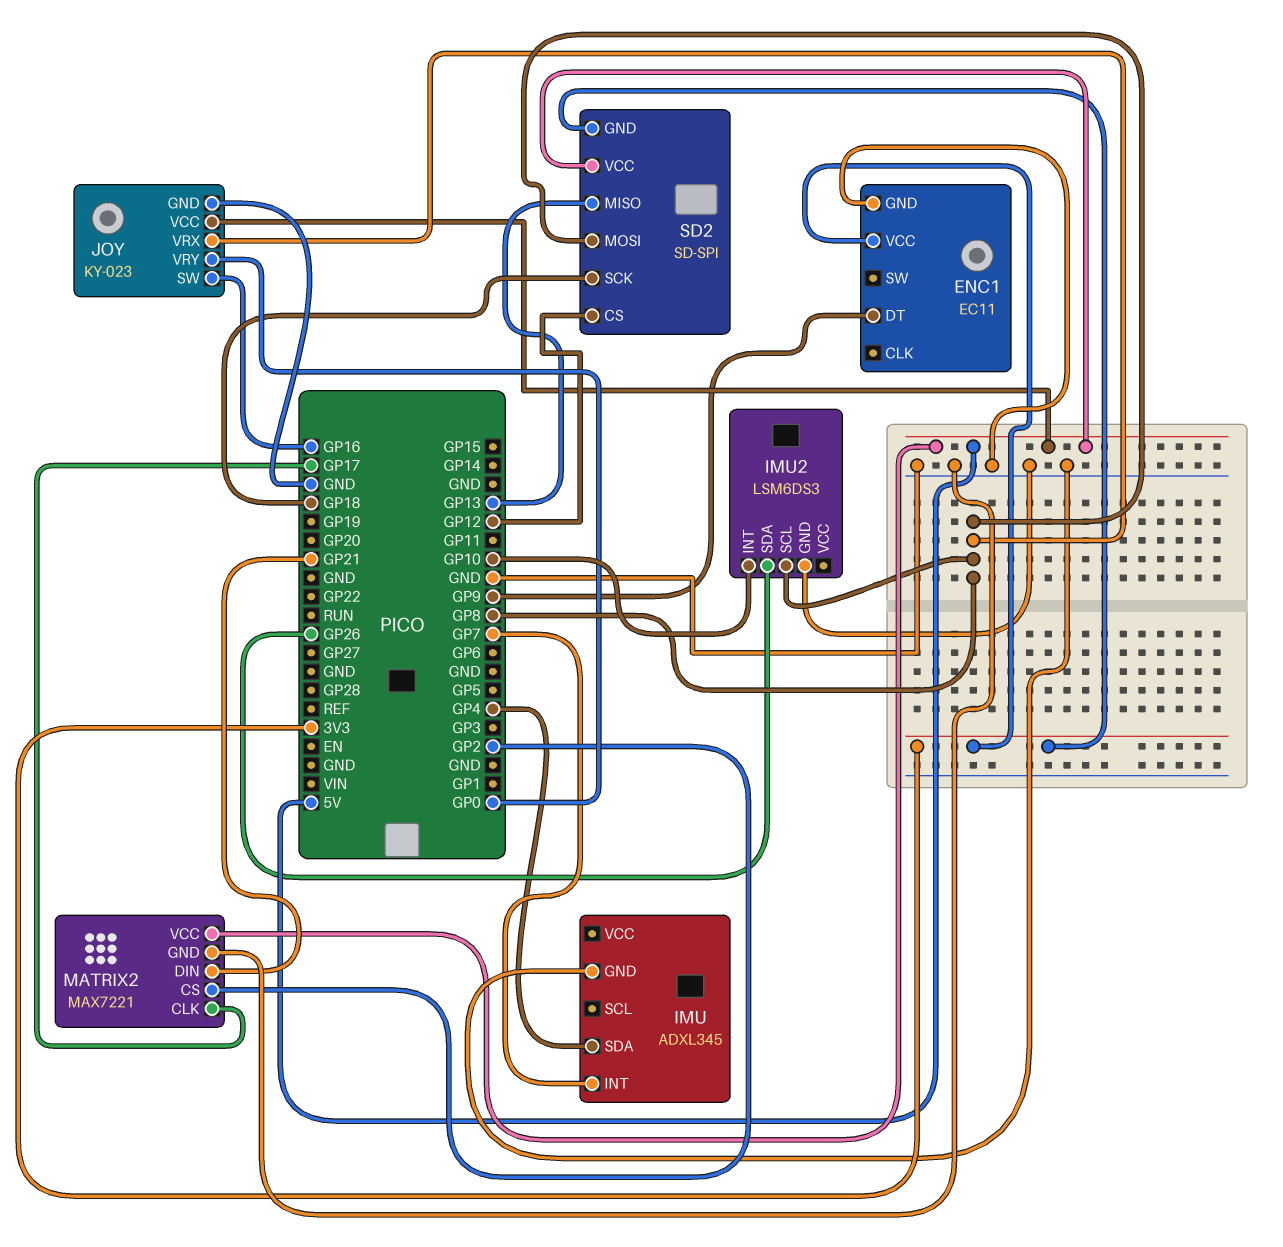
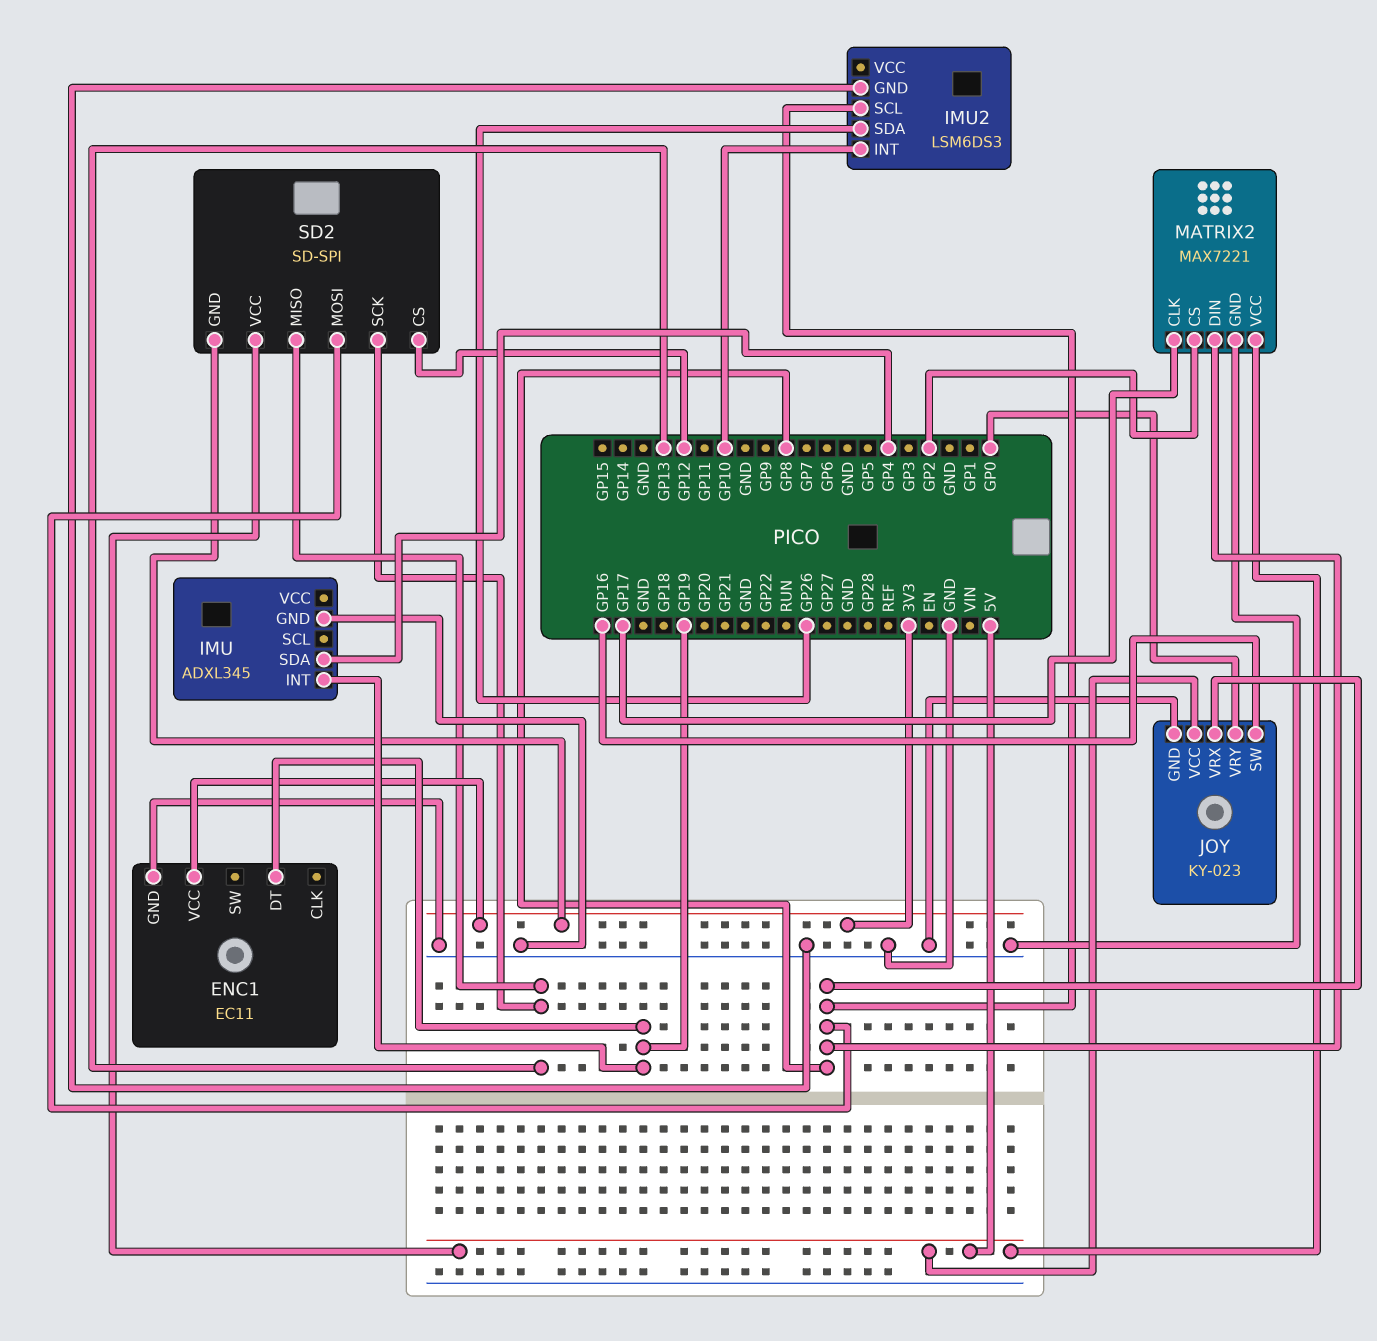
ENC1 pin DT: GP9 -> GP19
IMU pin INT: GP7 -> GP19
MATRIX2 pin DIN: GP21 -> GP8
SD2 pin SCK: GP18 -> GP13

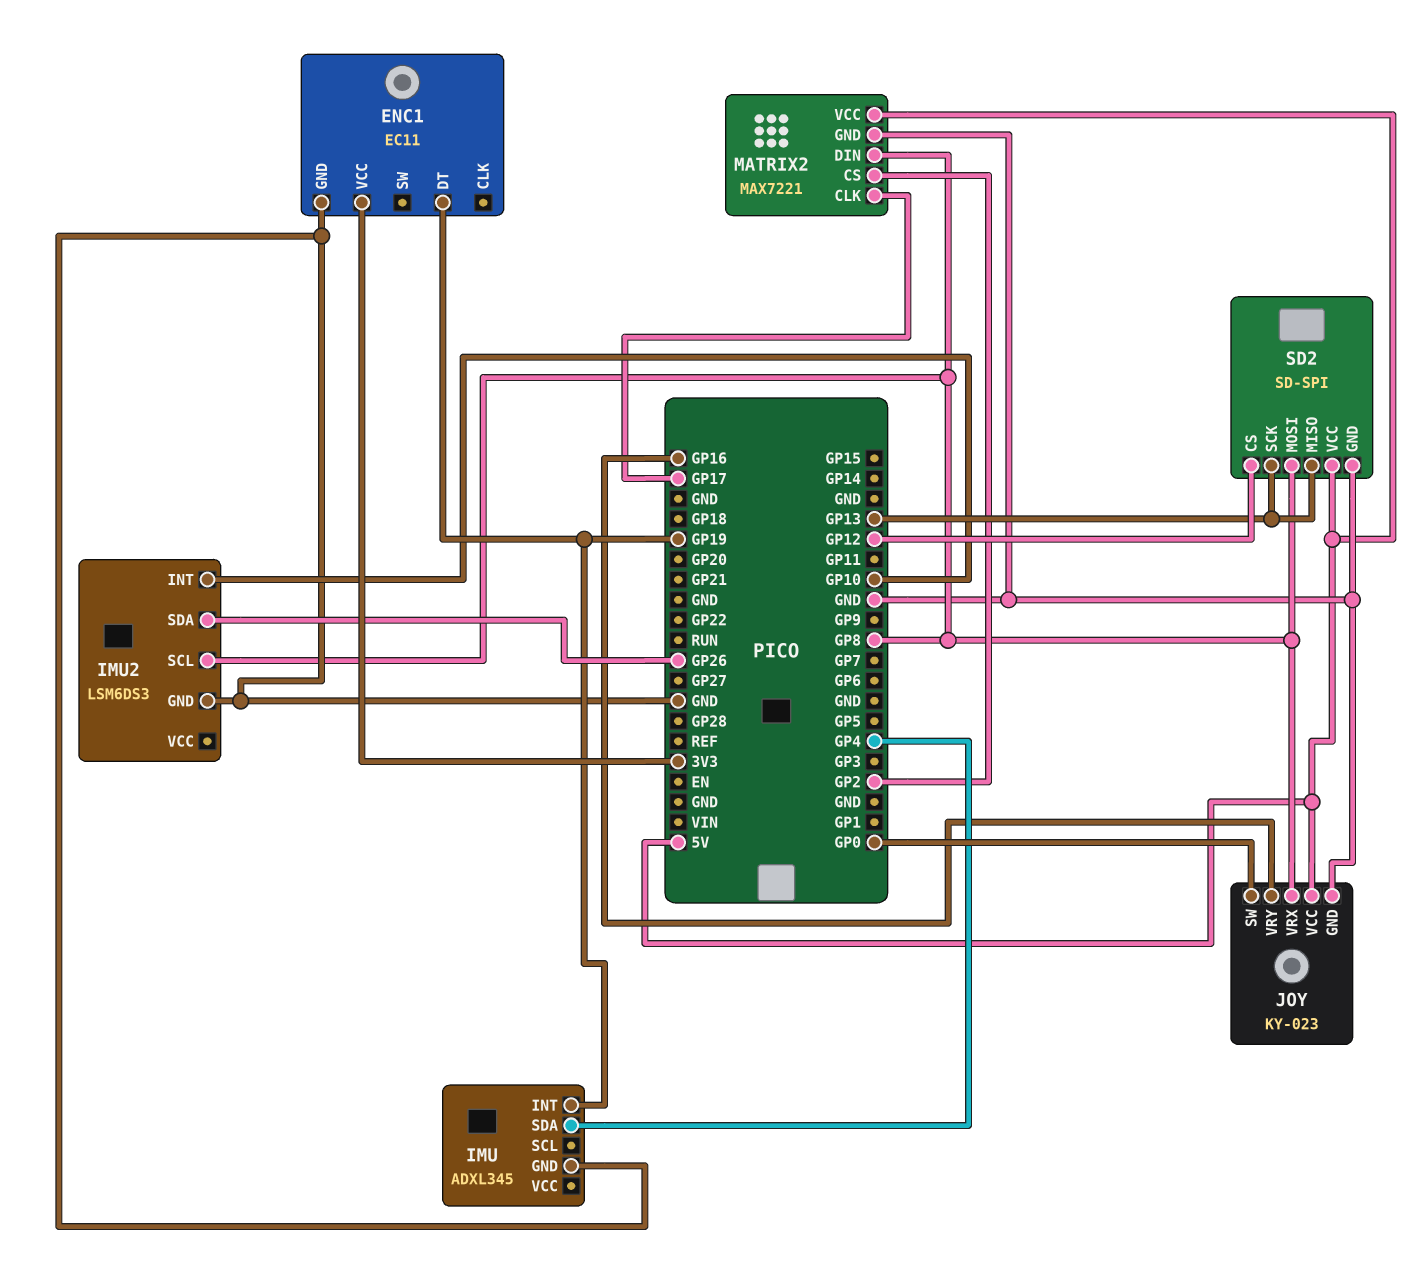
JOY pin SW: GP16 -> GP0
JOY pin VRY: GP0 -> GP16
SD2 pin GND: 3V3 -> GND

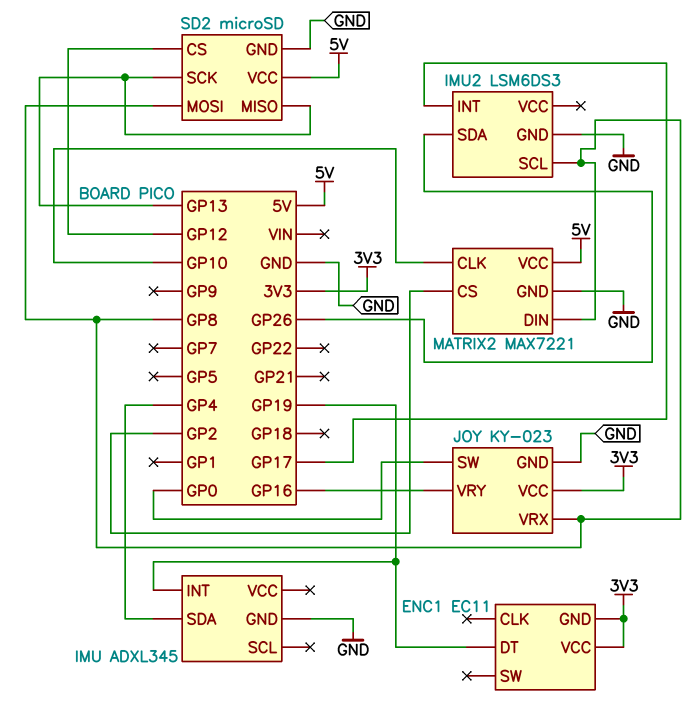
ENC1 pin GND: GND -> 3V3
IMU2 pin INT: GP10 -> GP17
JOY pin VCC: 5V -> 3V3
MATRIX2 pin CLK: GP17 -> GP10
SD2: SD-SPI -> microSD

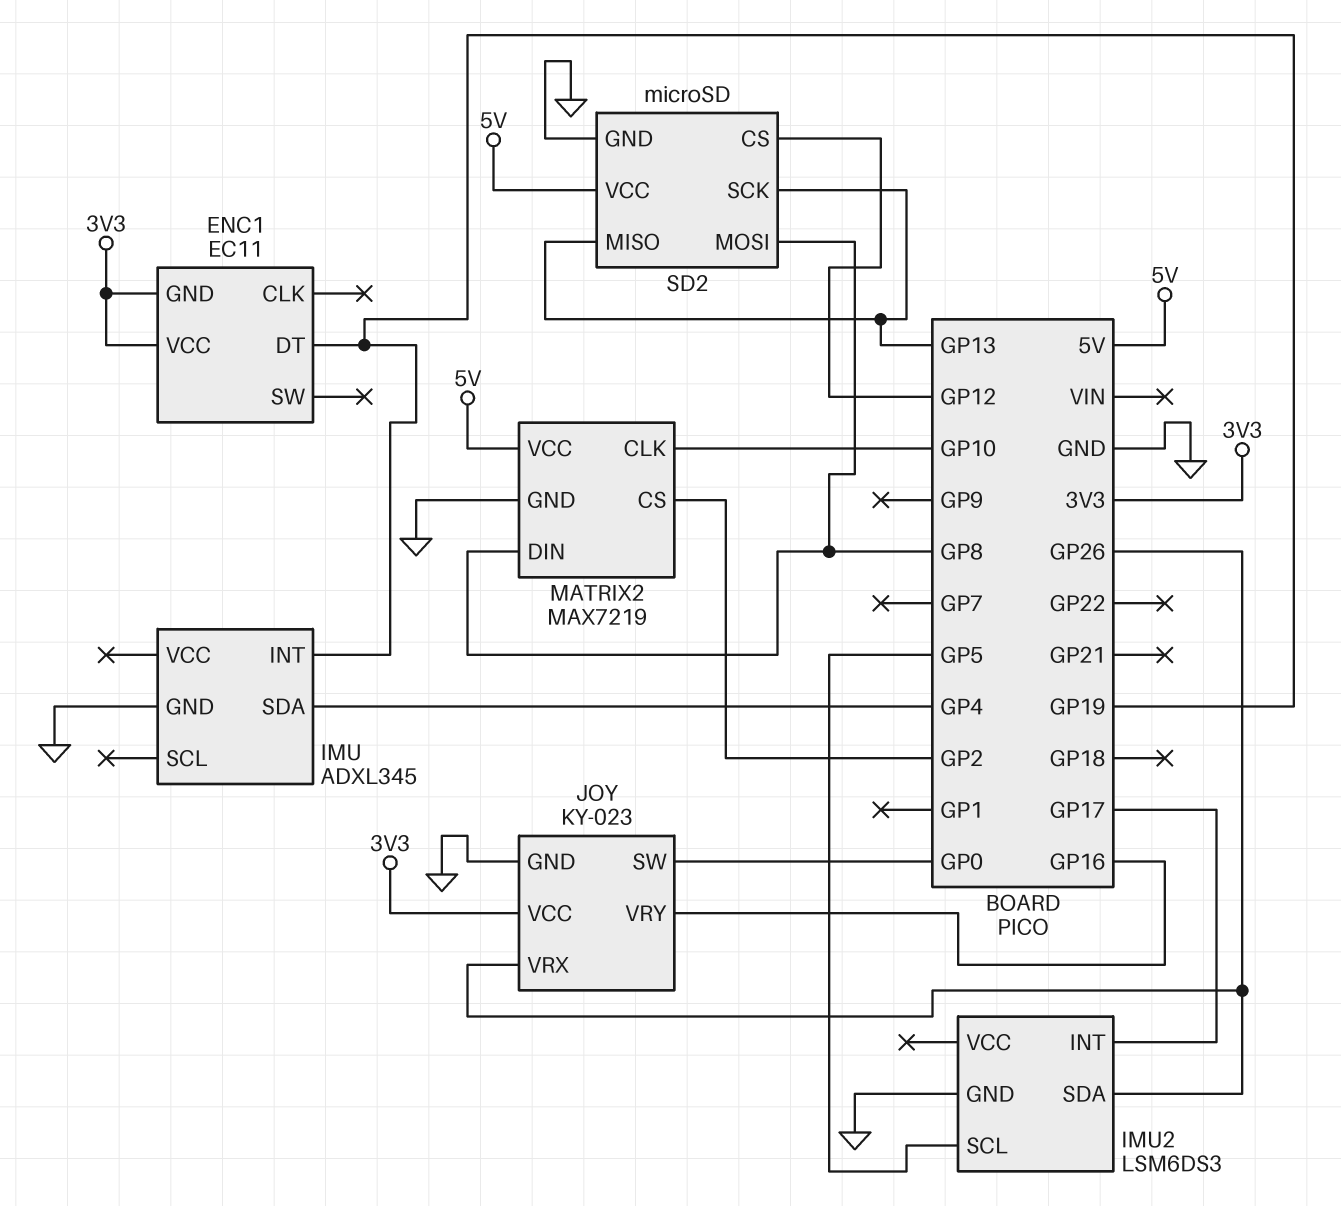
IMU2 pin SCL: GP8 -> GP5
JOY pin VRX: GP8 -> GP26
MATRIX2: MAX7221 -> MAX7219

